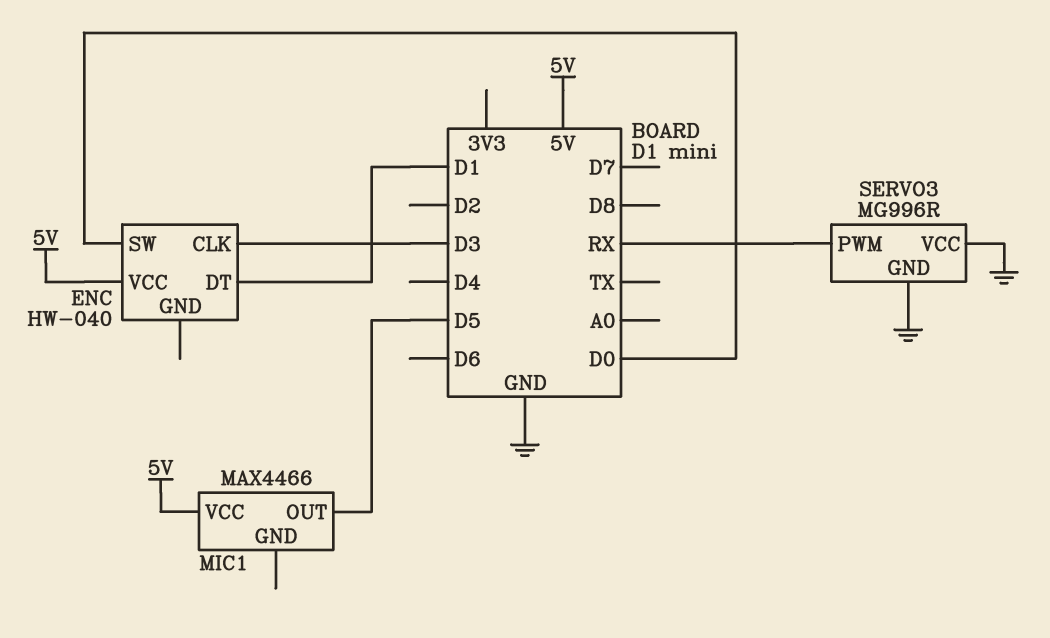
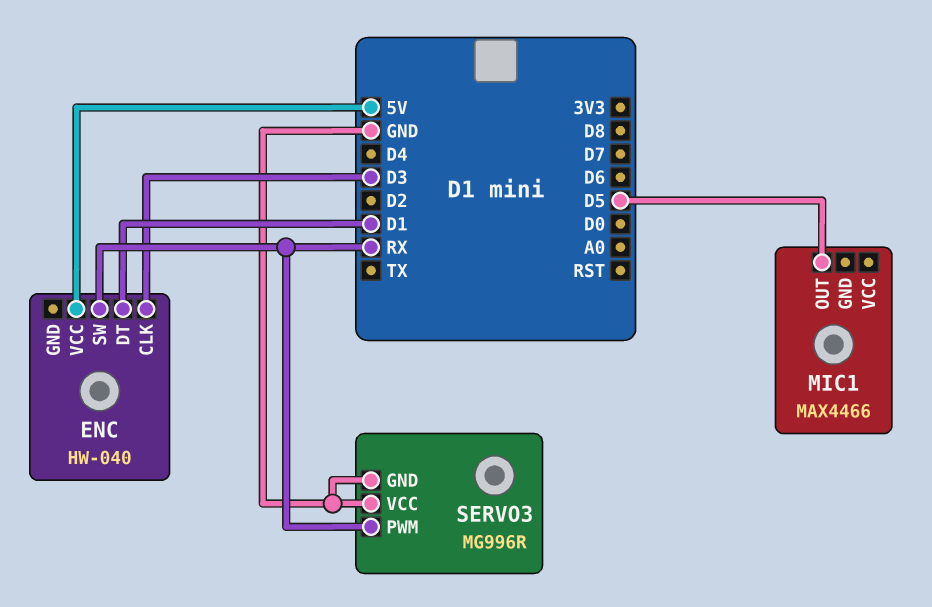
ENC pin SW: D0 -> RX
MIC1 pin VCC: 5V -> none

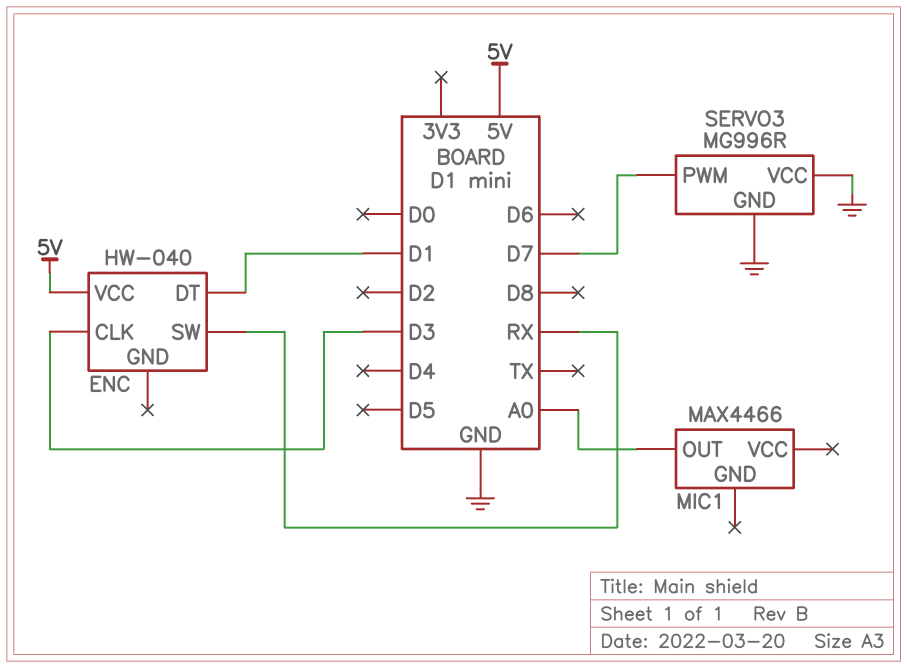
MIC1 pin OUT: D5 -> A0
SERVO3 pin PWM: RX -> D7

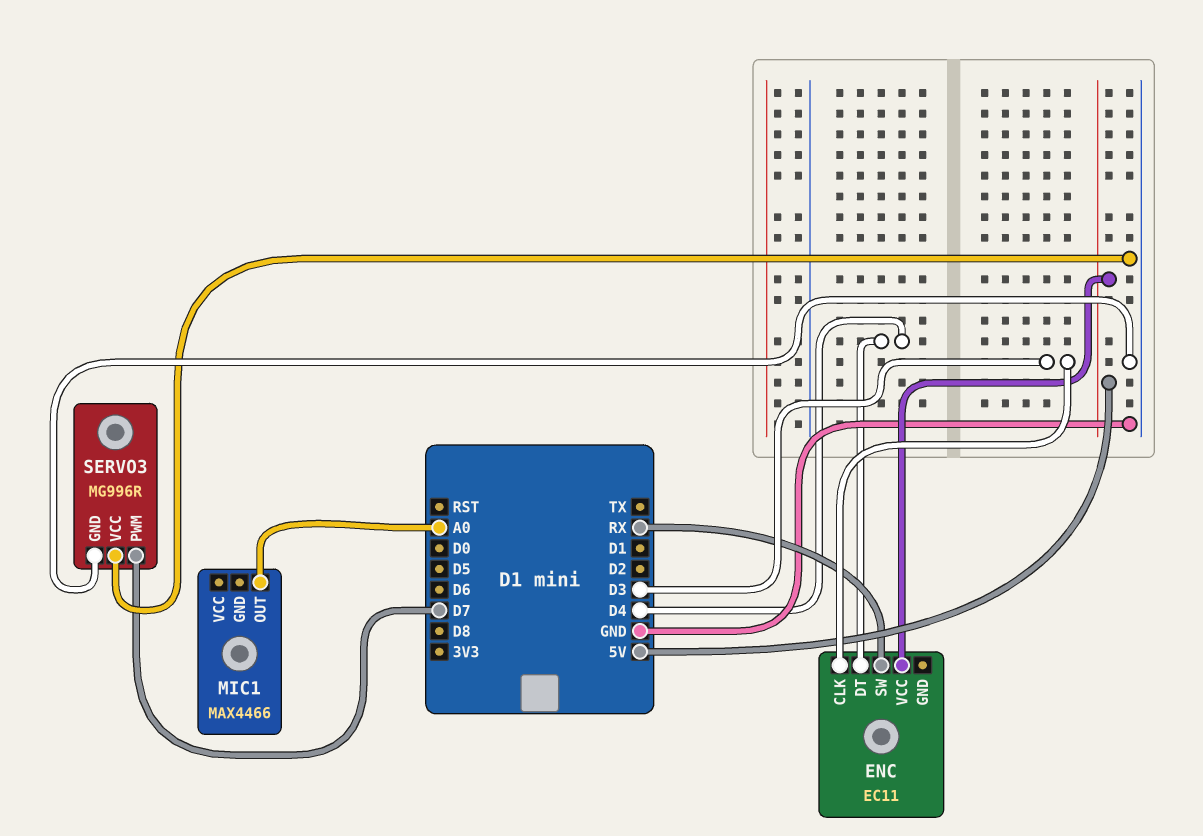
ENC: HW-040 -> EC11
ENC pin DT: D1 -> D4

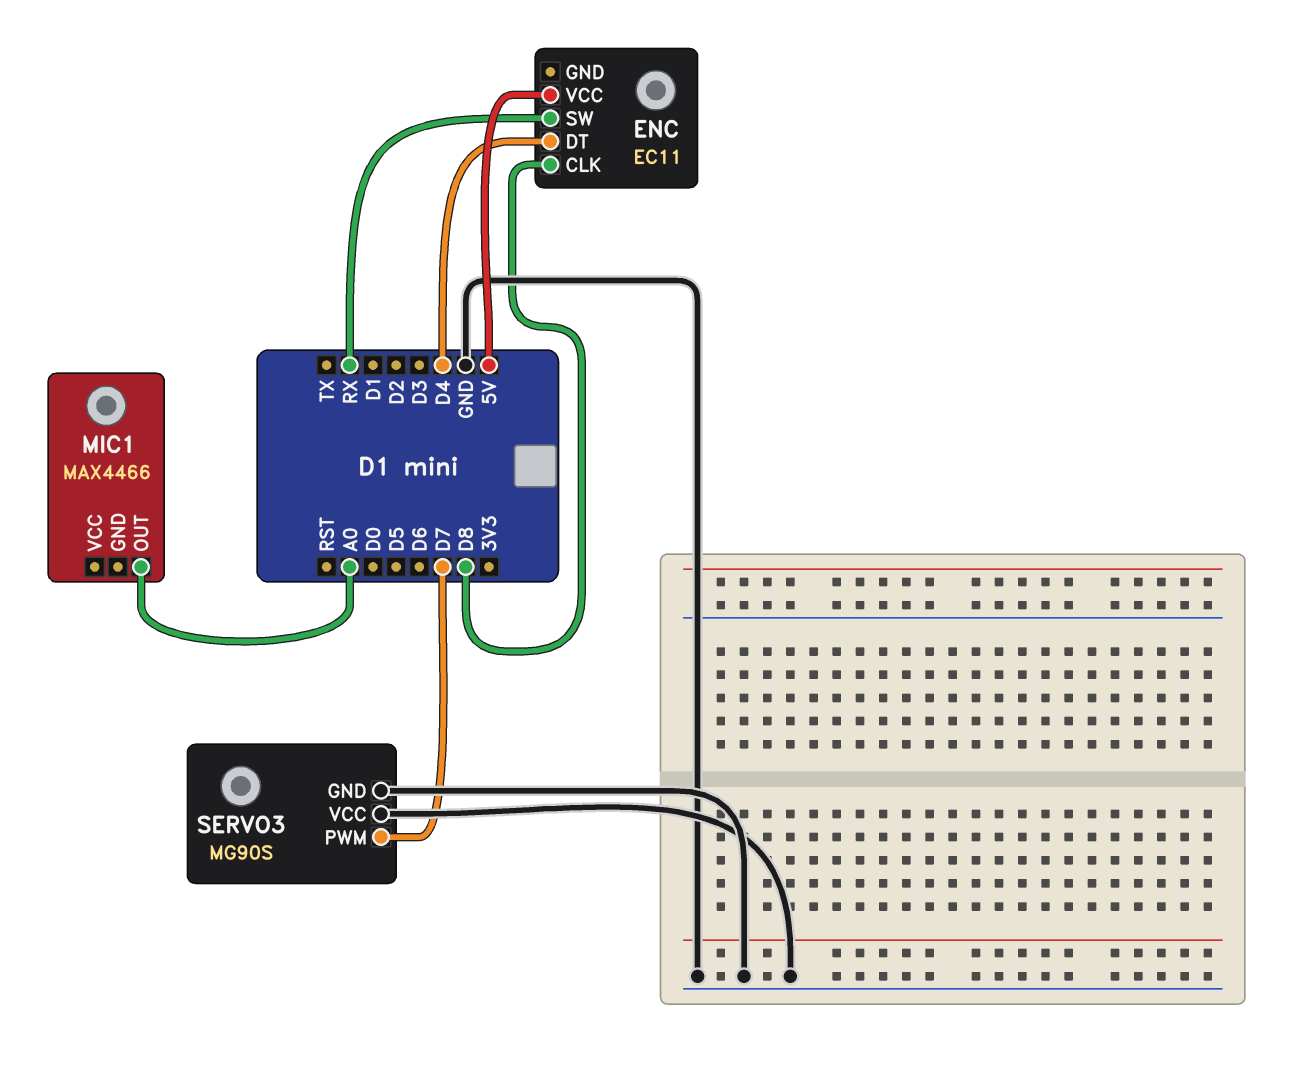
ENC pin CLK: D3 -> D8
SERVO3: MG996R -> MG90S

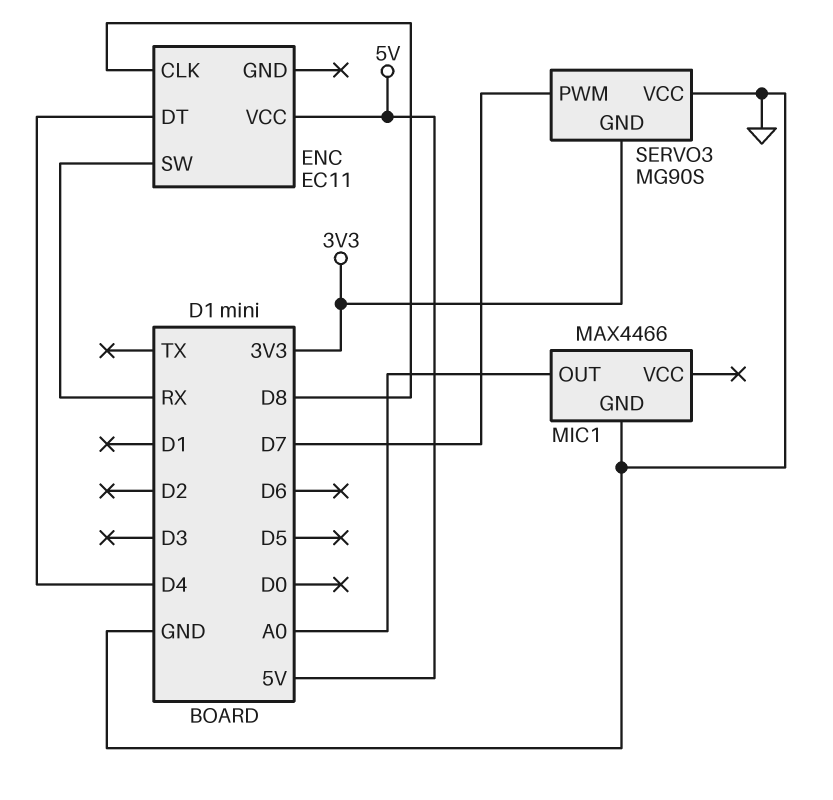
MIC1 pin GND: none -> GND
SERVO3 pin GND: GND -> 3V3

